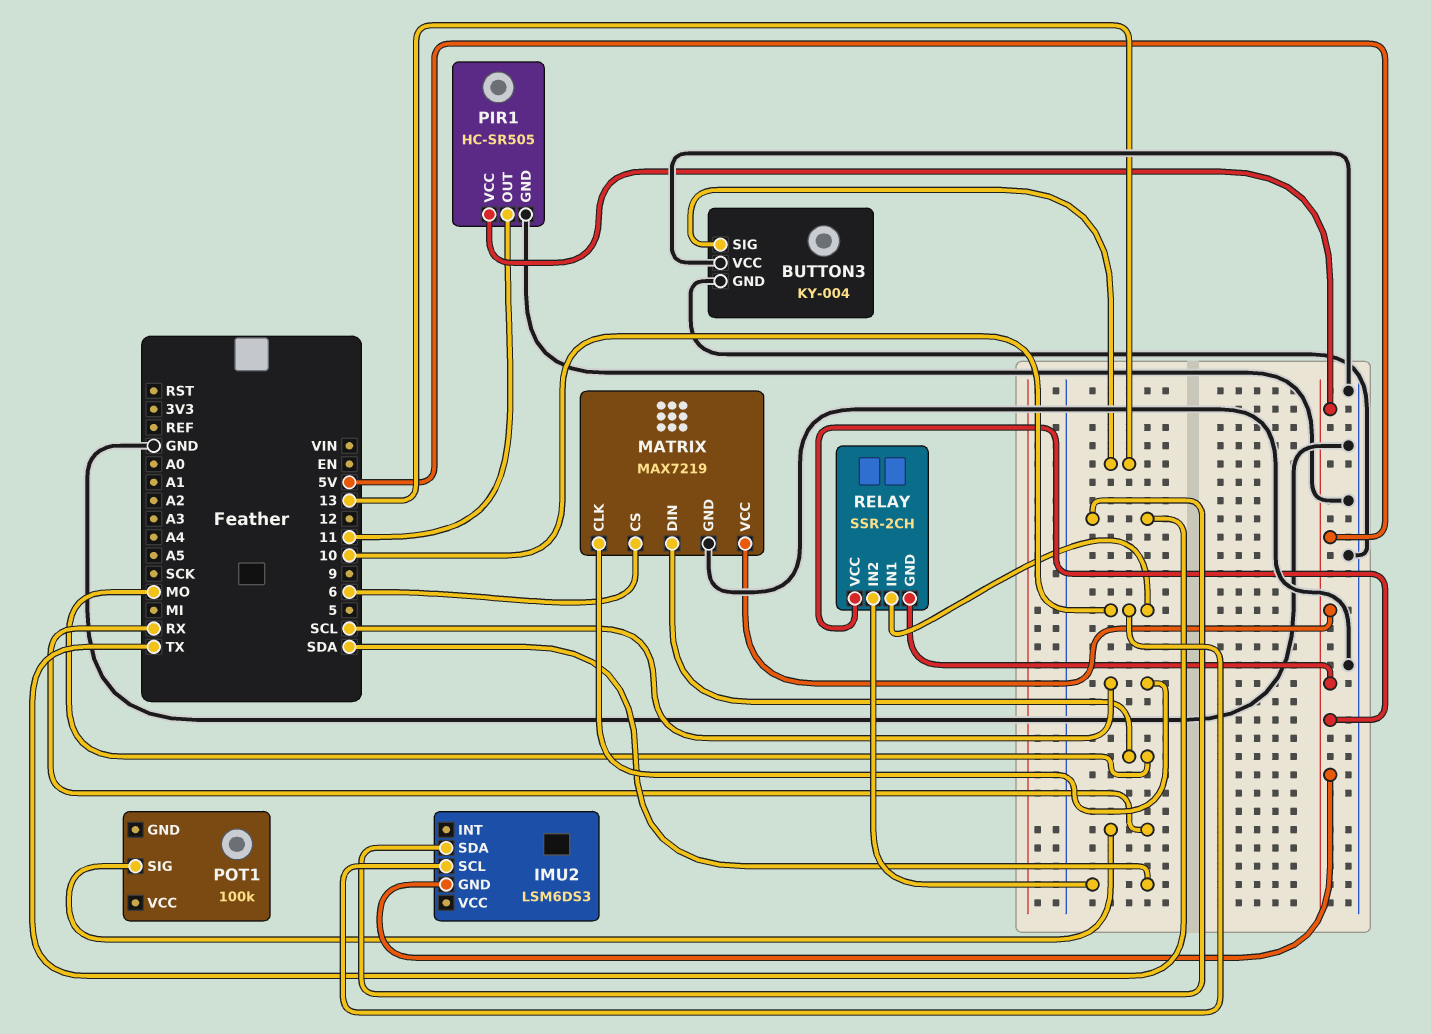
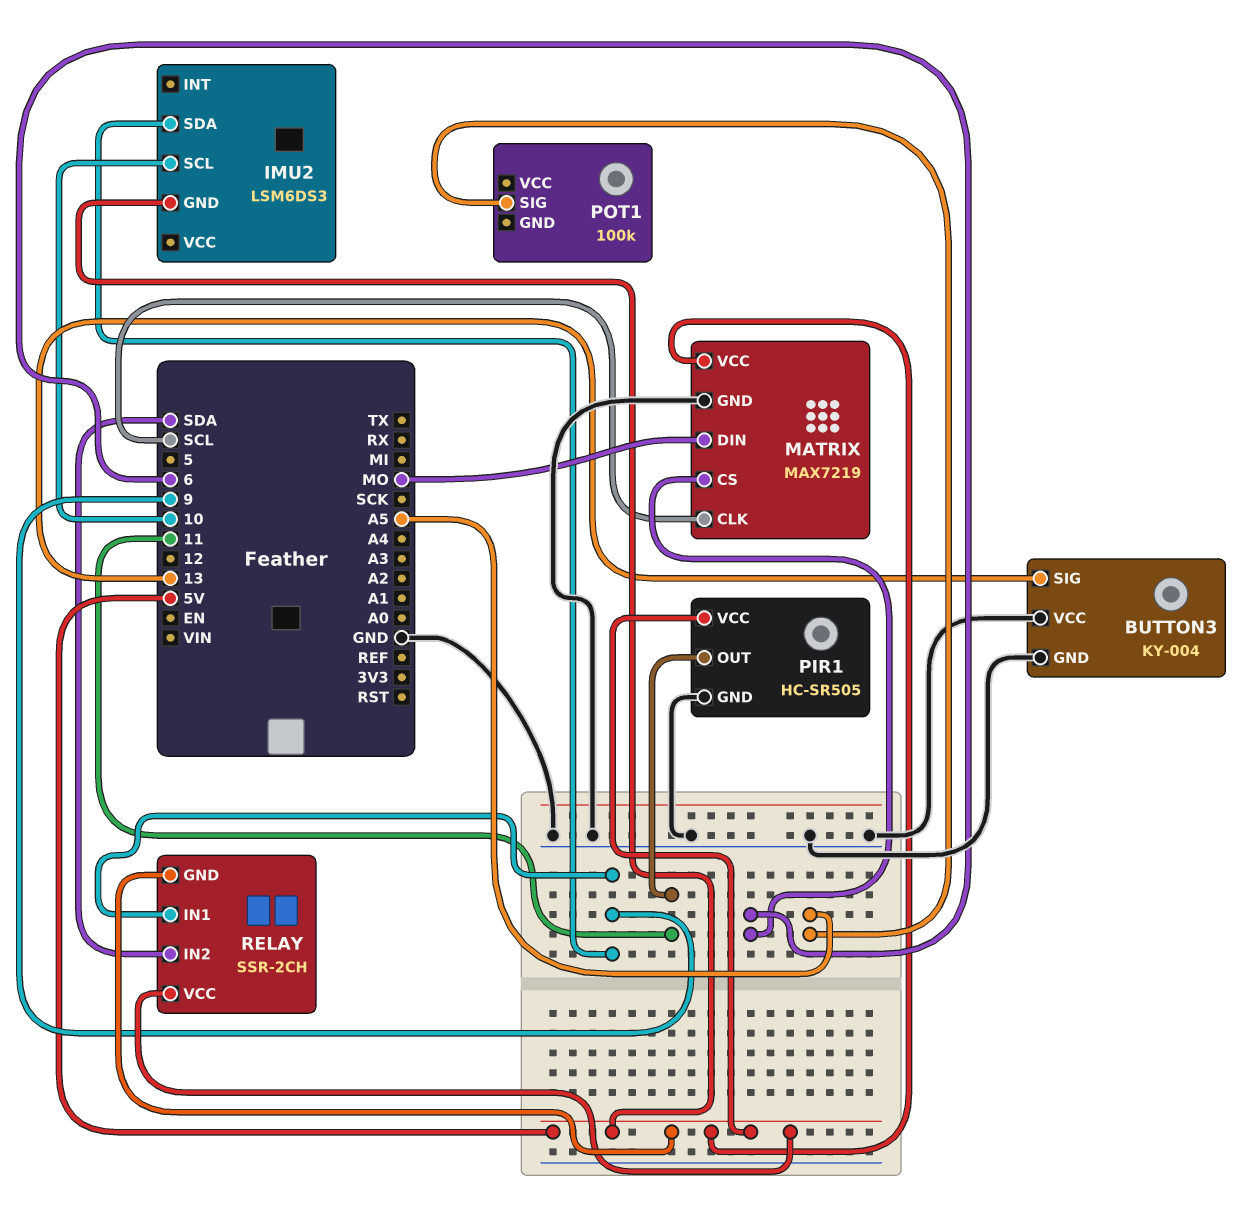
IMU2 pin SDA: TX -> 9
POT1 pin SIG: RX -> A5
RELAY pin IN1: 10 -> 9

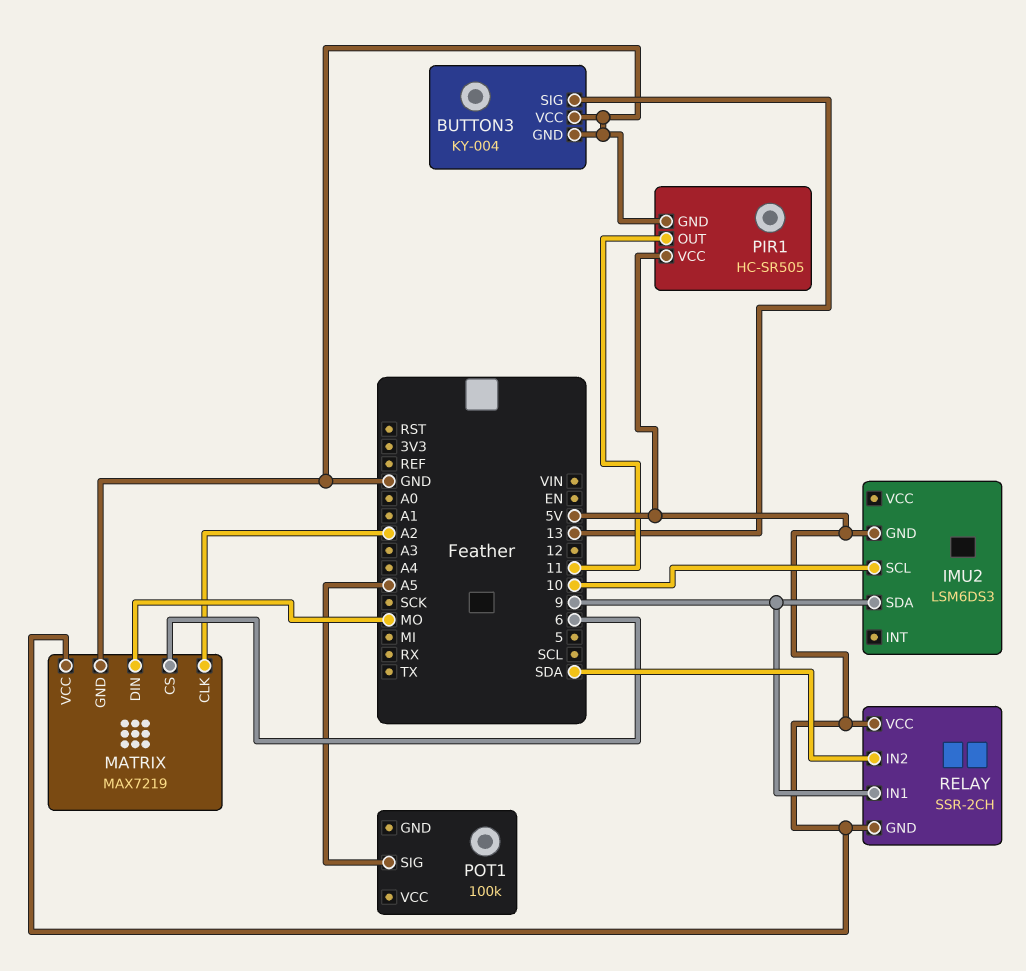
MATRIX pin CLK: SCL -> A2

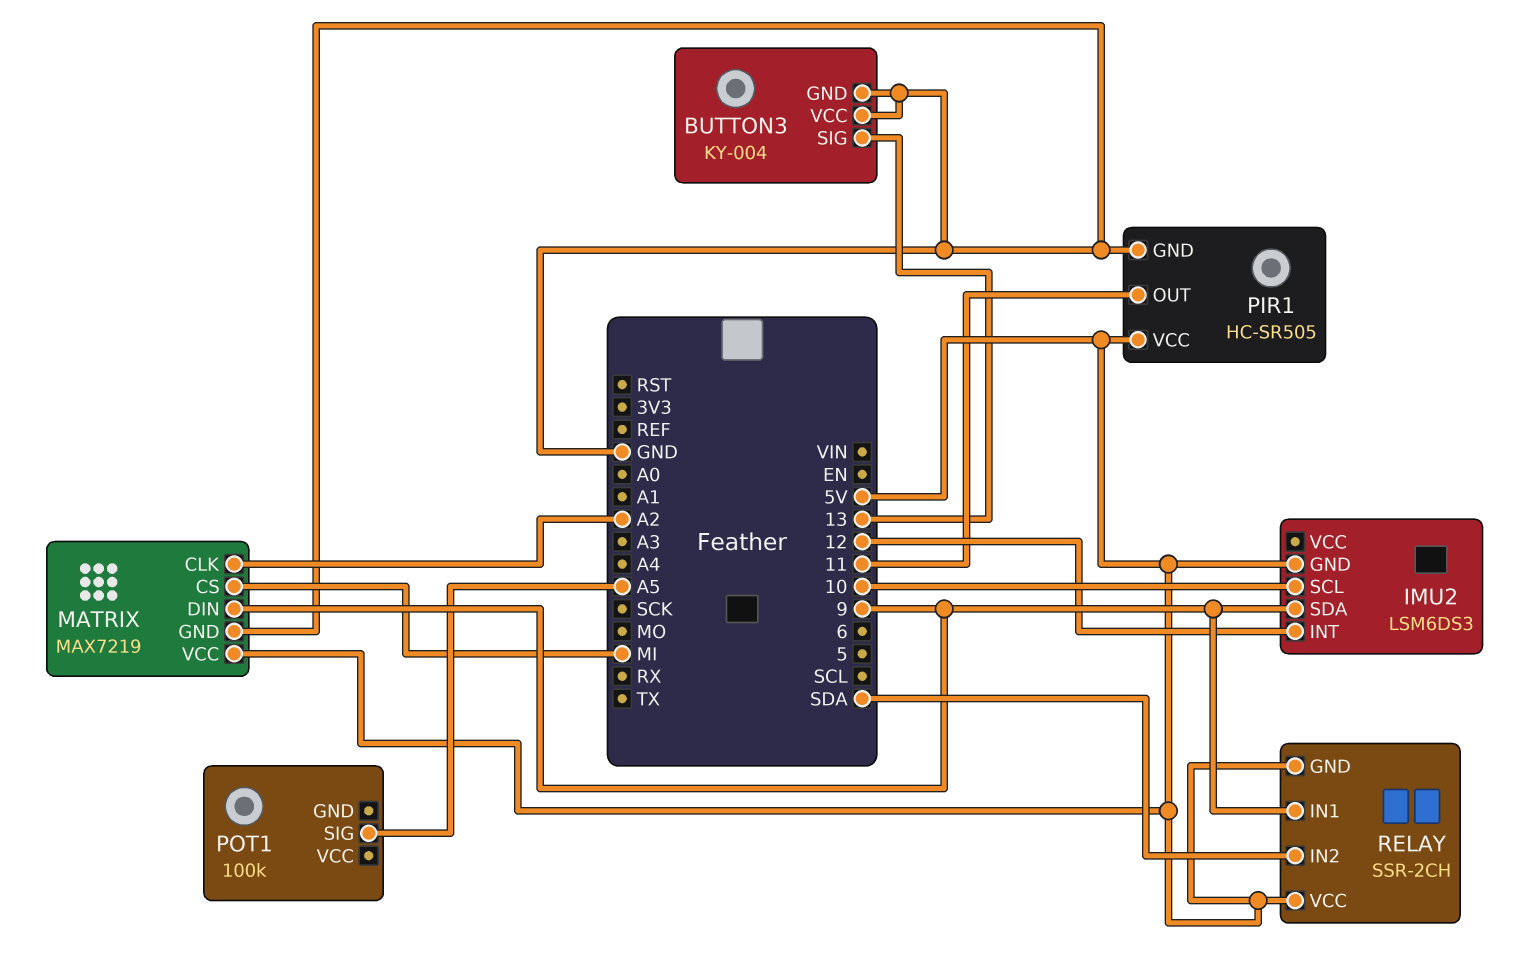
IMU2 pin INT: none -> 12
MATRIX pin CS: 6 -> MI
MATRIX pin DIN: MO -> 9

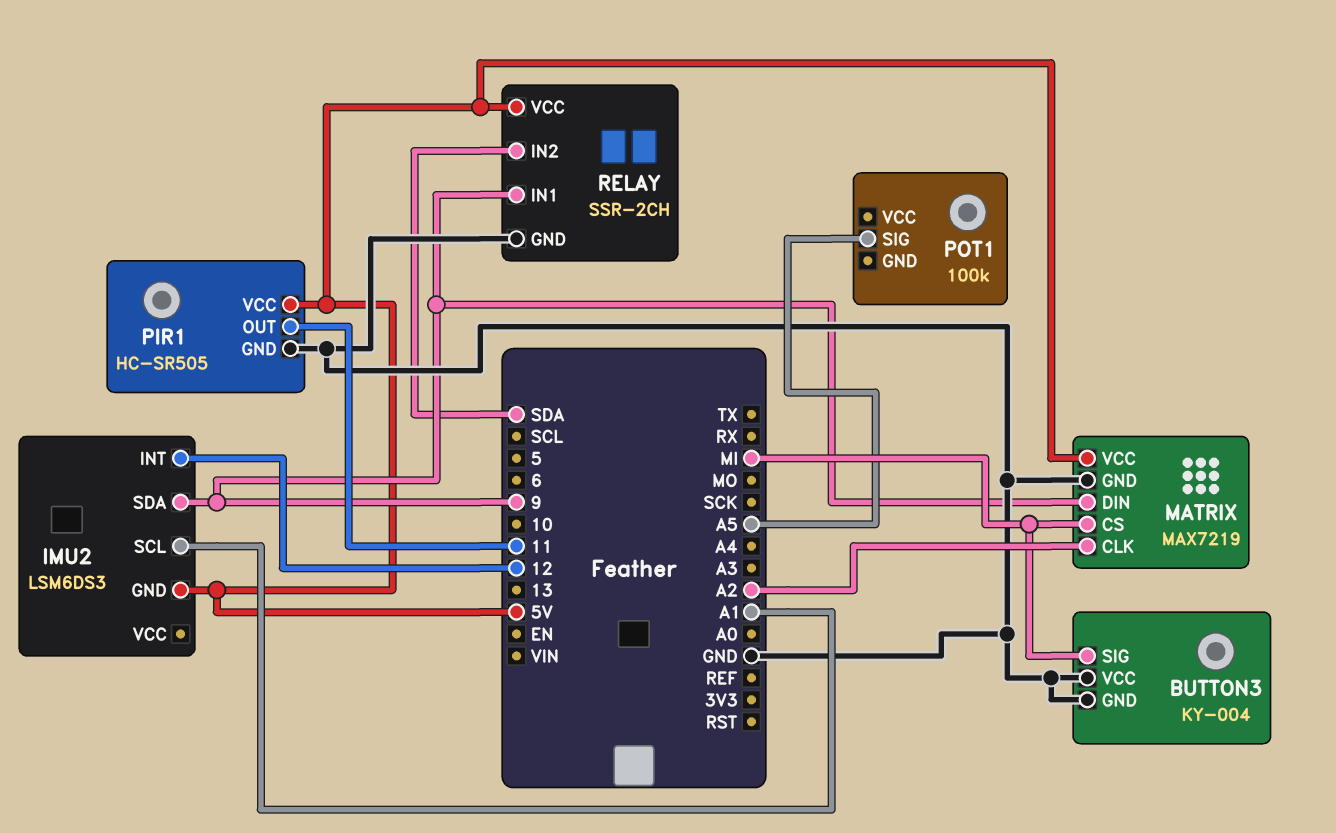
BUTTON3 pin SIG: 13 -> MI
IMU2 pin SCL: 10 -> A1
RELAY pin GND: 5V -> GND

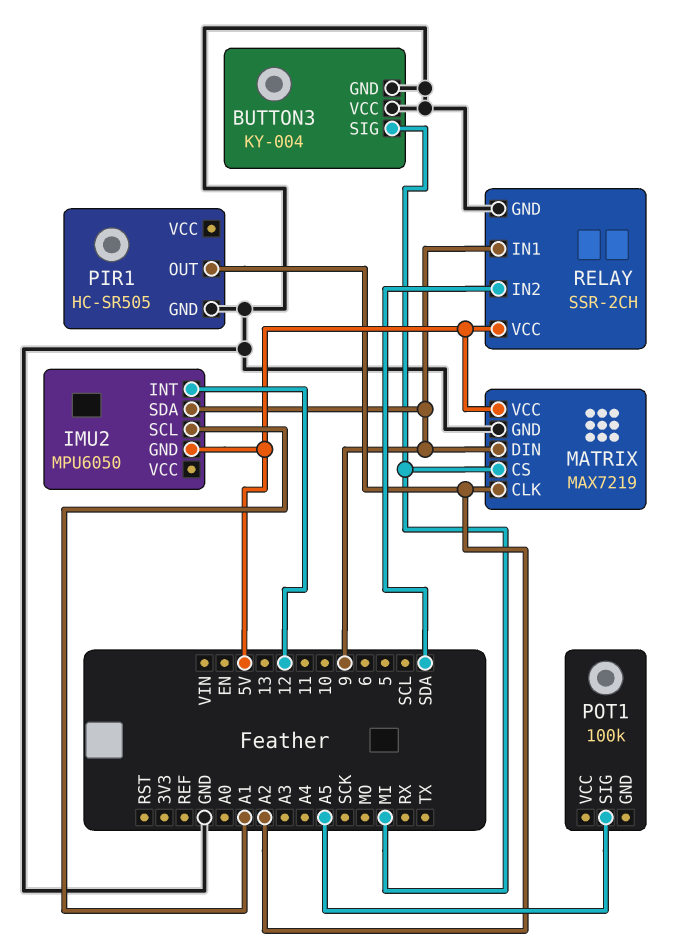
IMU2: LSM6DS3 -> MPU6050
PIR1 pin OUT: 11 -> A2
PIR1 pin VCC: 5V -> none

